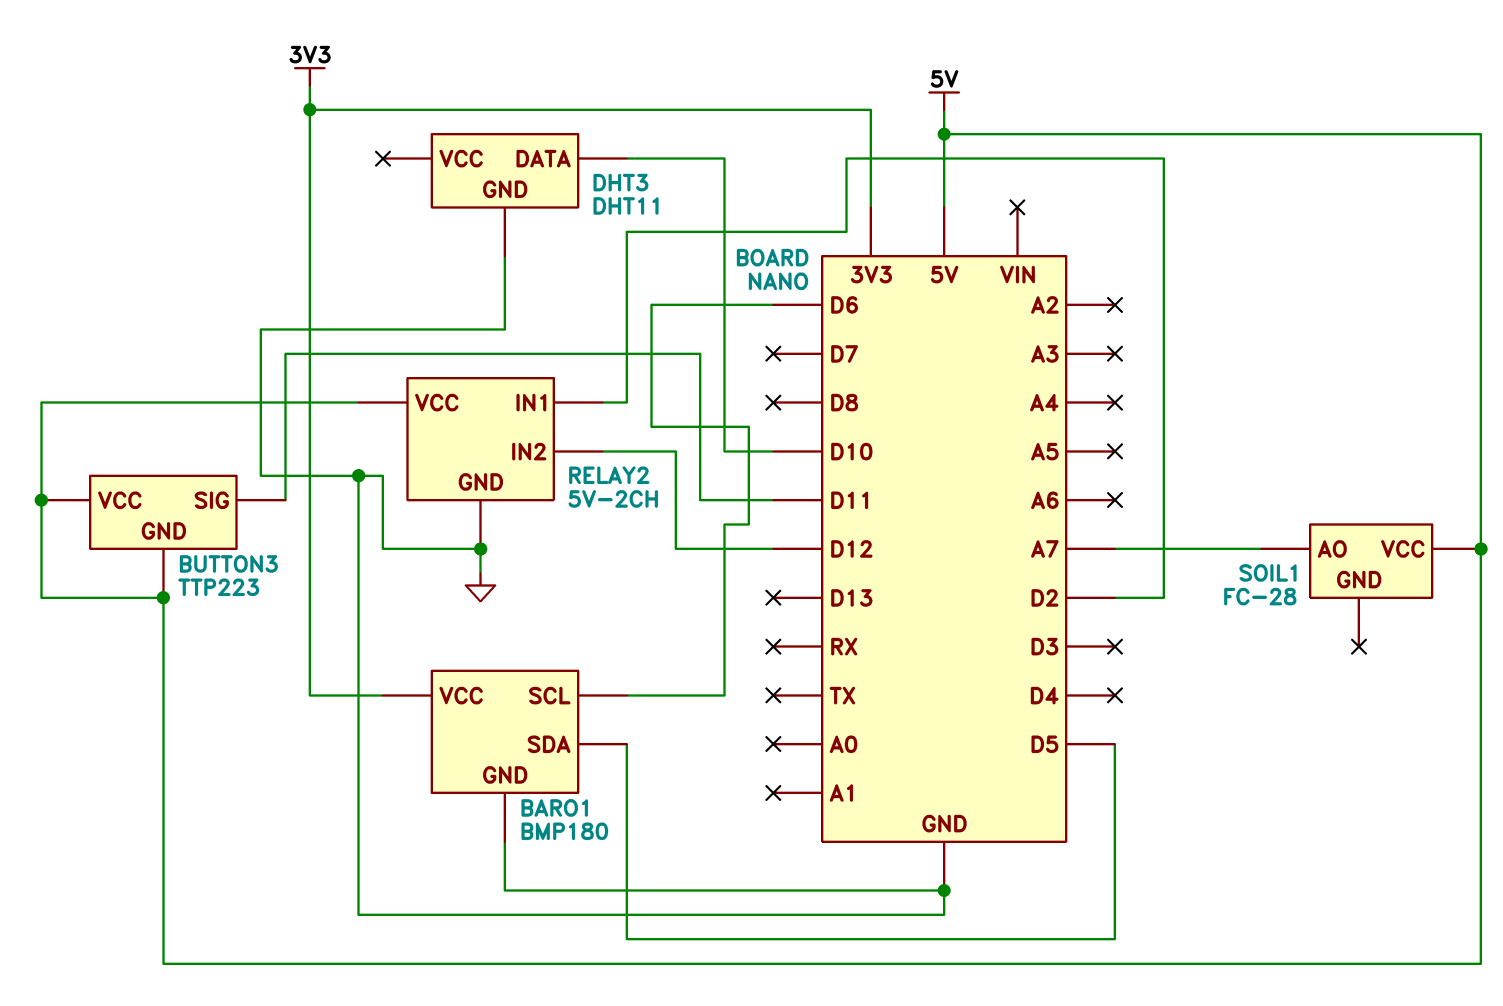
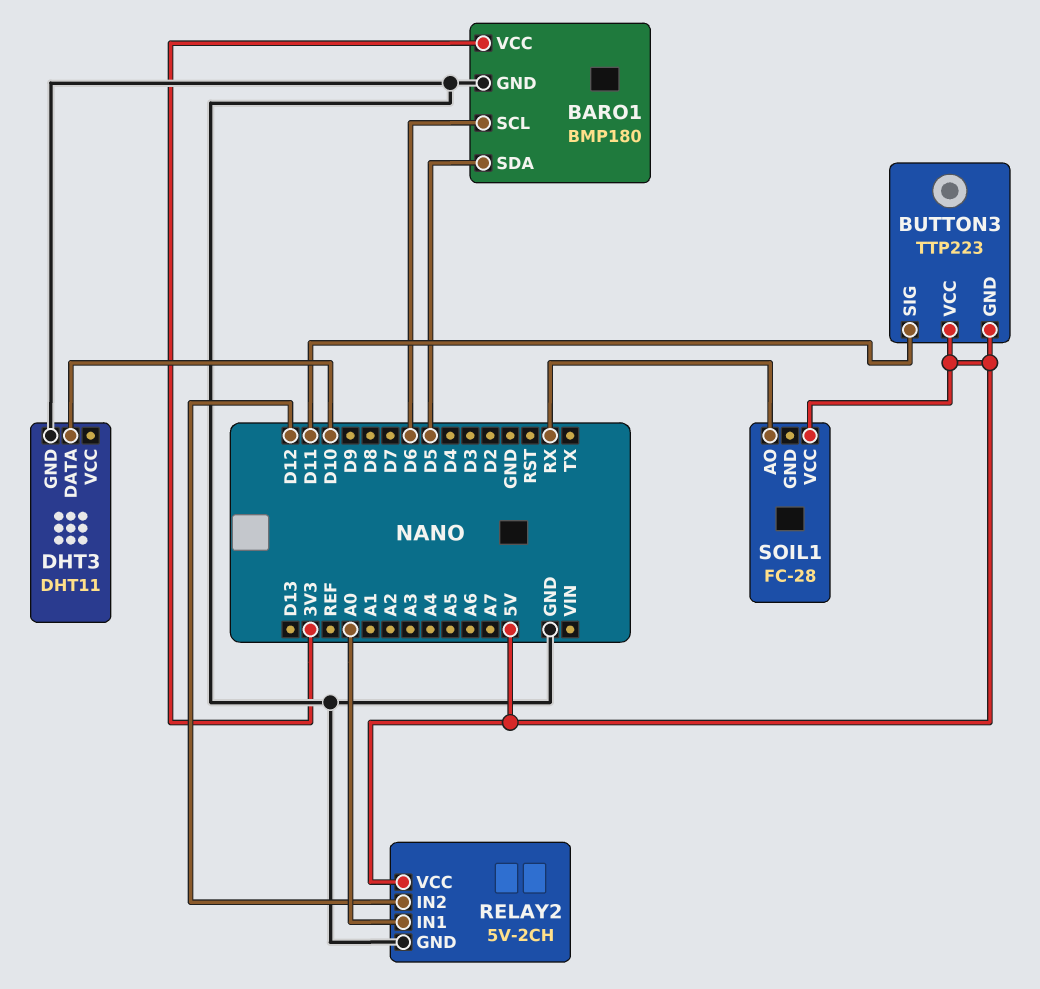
RELAY2 pin IN1: D2 -> A0
SOIL1 pin AO: A7 -> RX

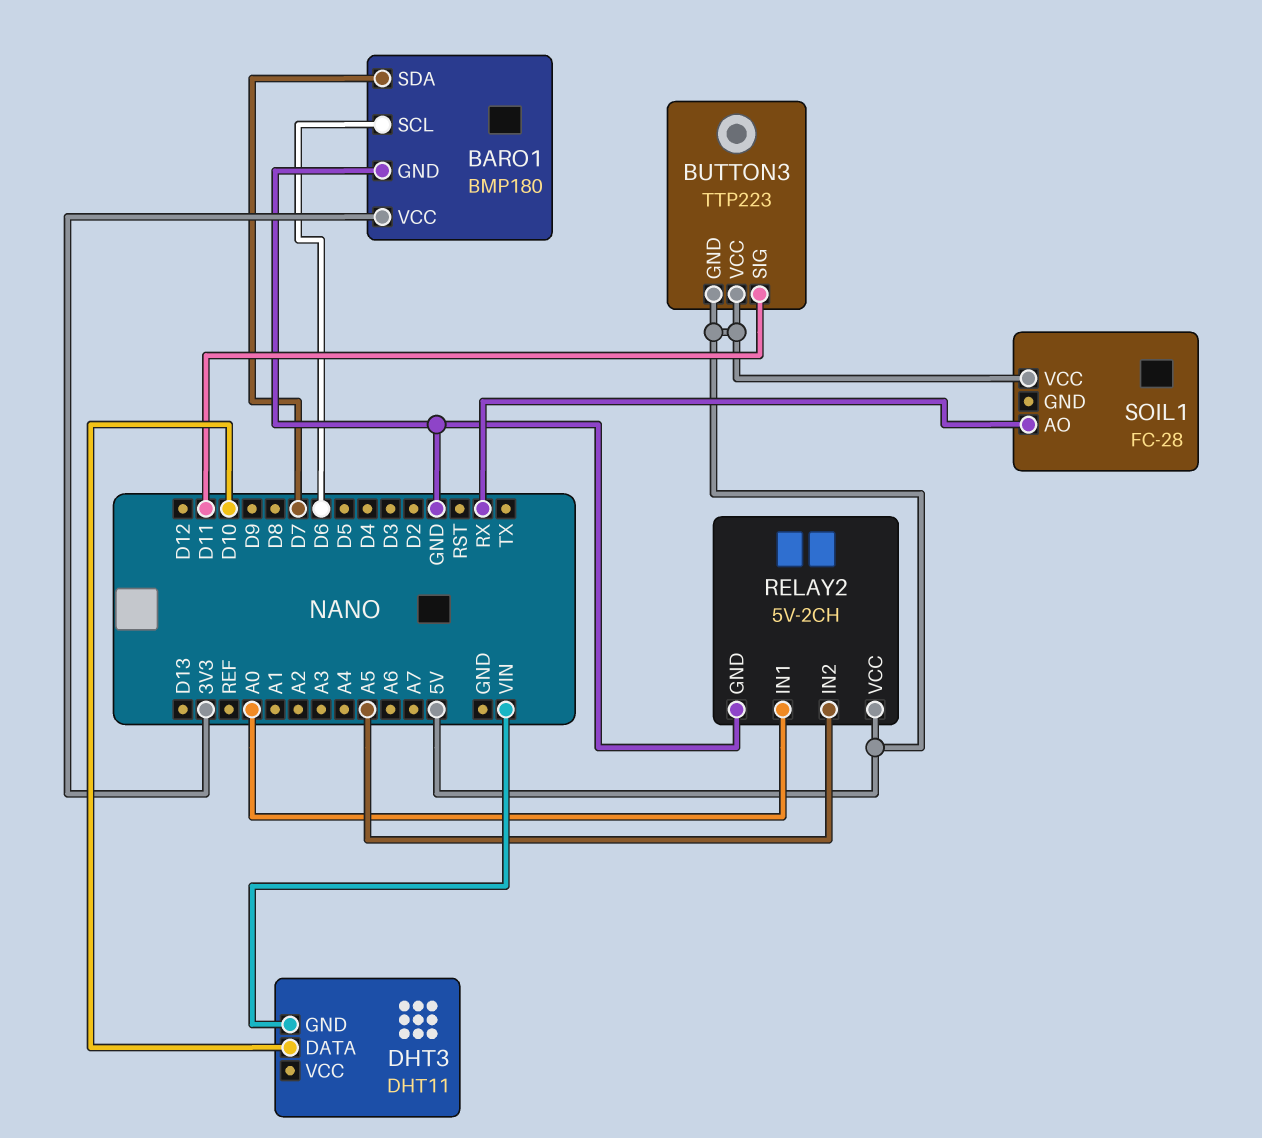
BARO1 pin SDA: D5 -> D7
DHT3 pin GND: GND -> VIN
RELAY2 pin IN2: D12 -> A5

